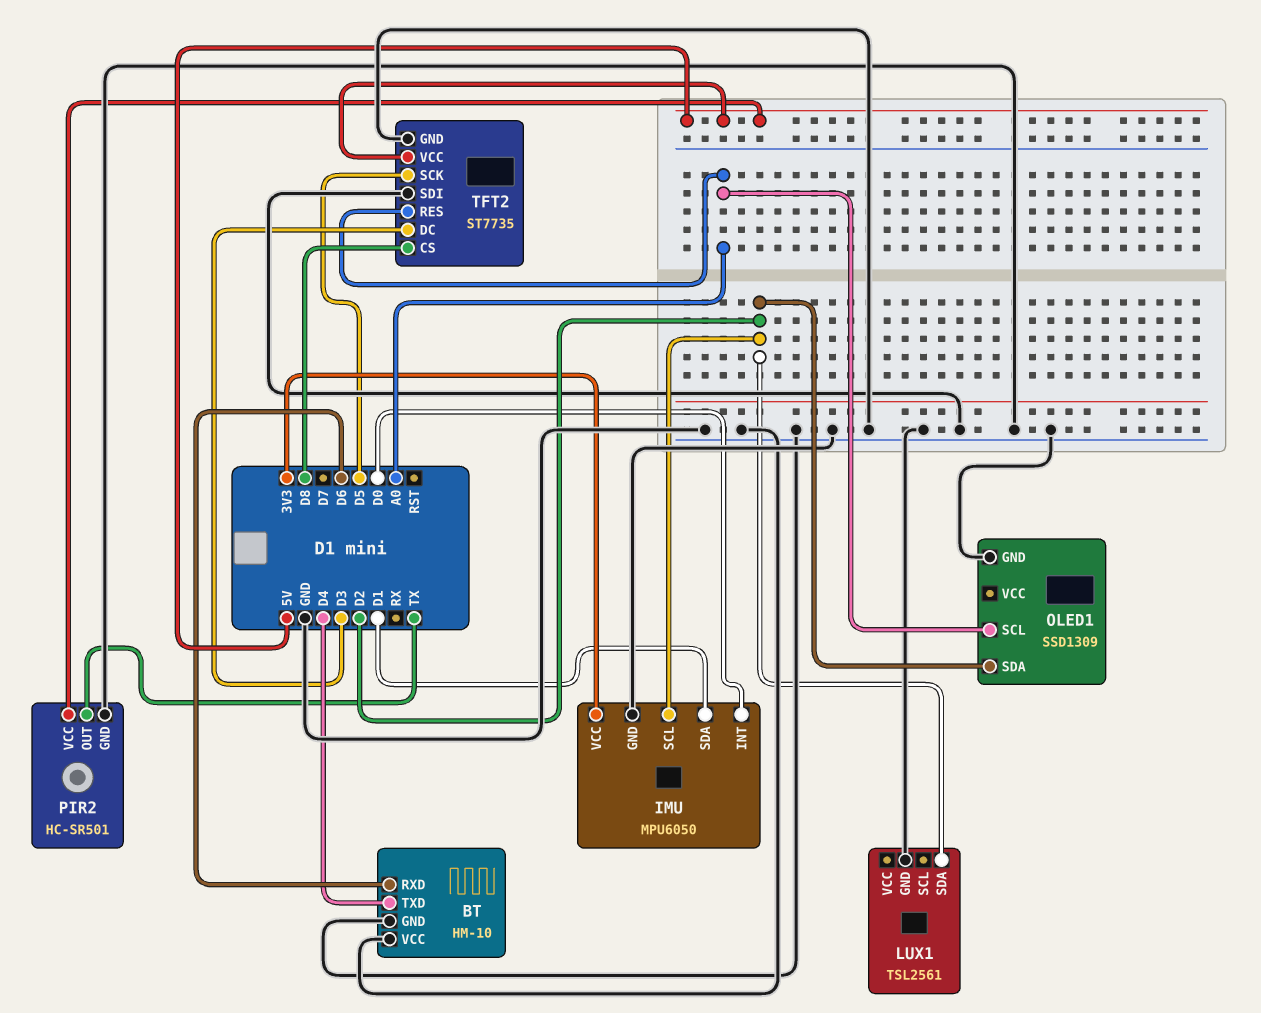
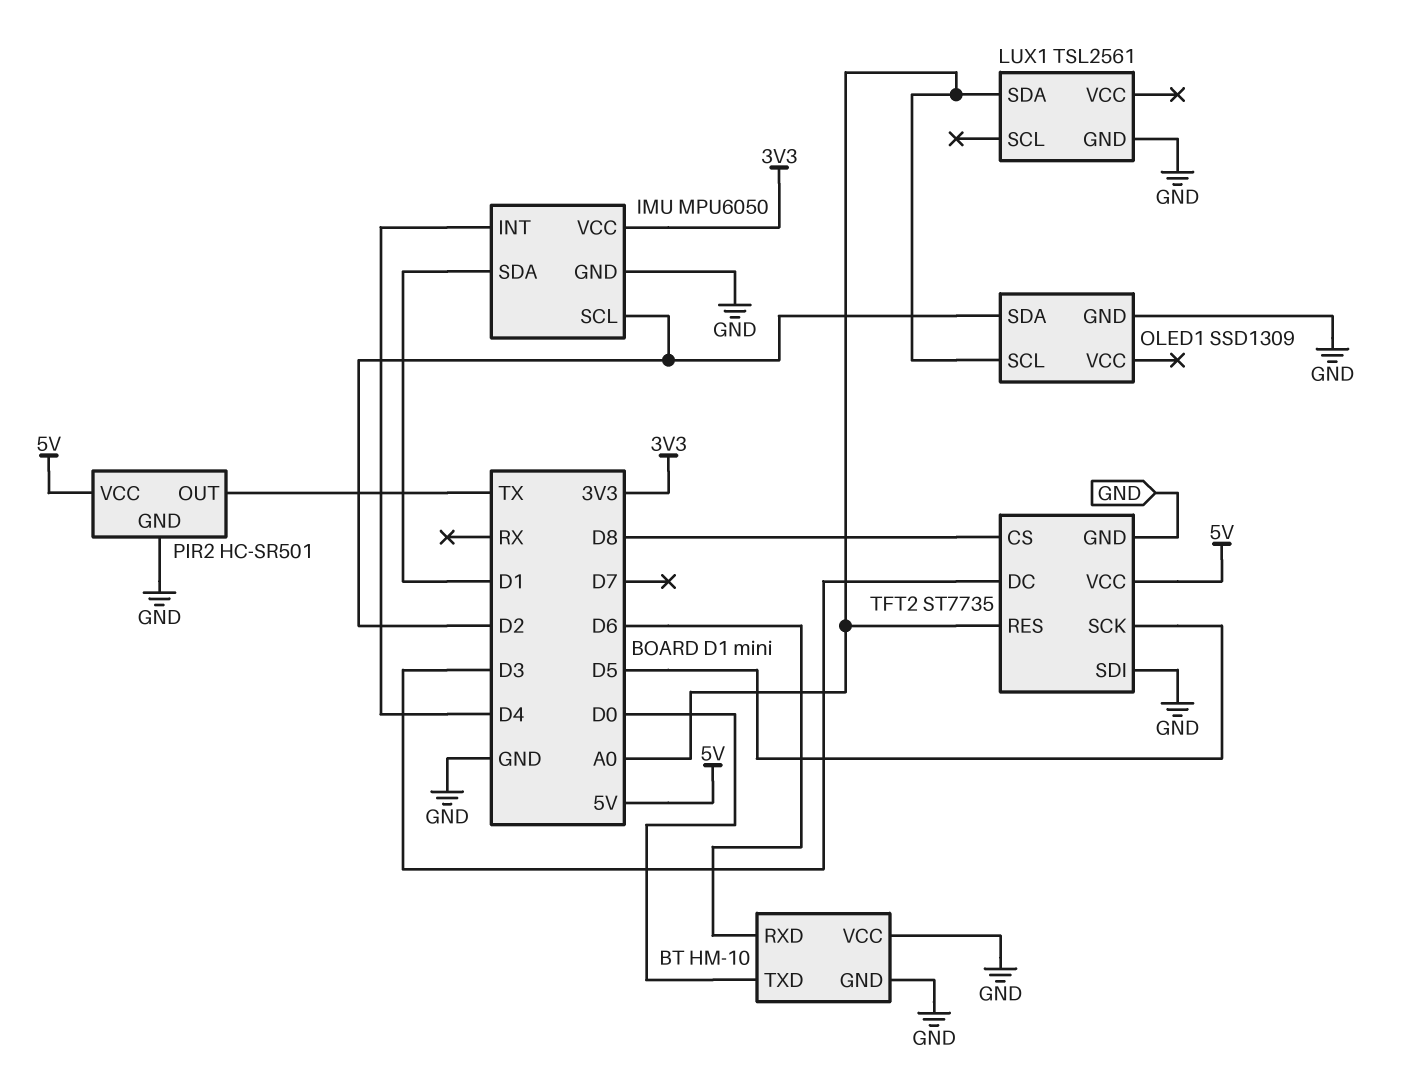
BT pin TXD: D4 -> D0
IMU pin INT: D0 -> D4
LUX1 pin SDA: D2 -> A0

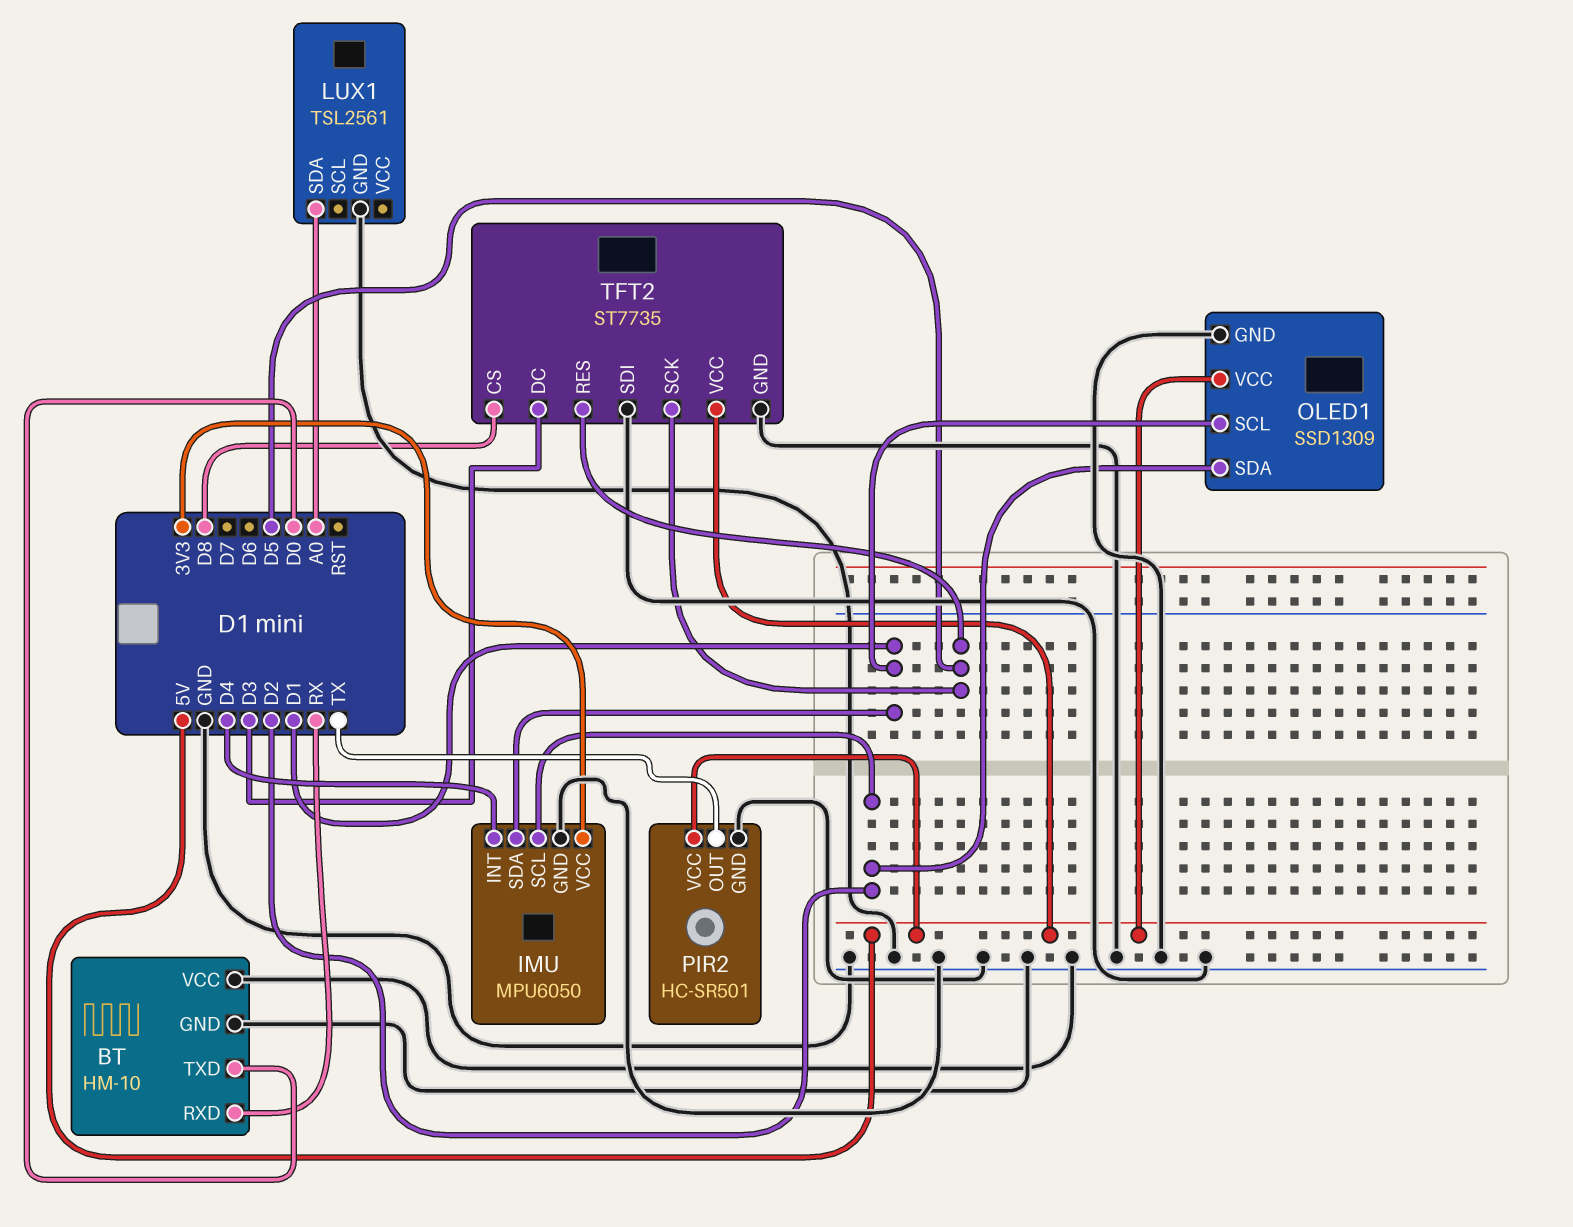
BT pin RXD: D6 -> RX
OLED1 pin SCL: A0 -> D1
OLED1 pin VCC: none -> 5V
TFT2 pin RES: A0 -> D5

